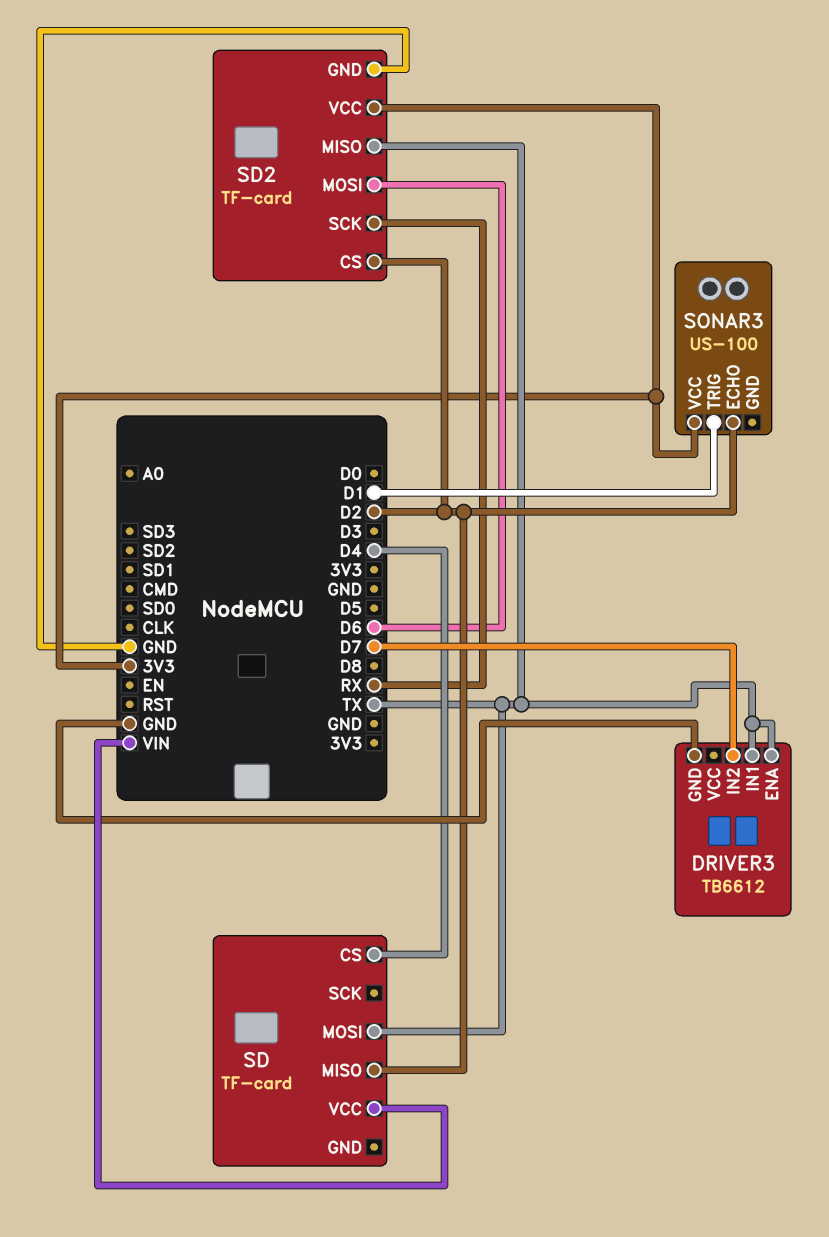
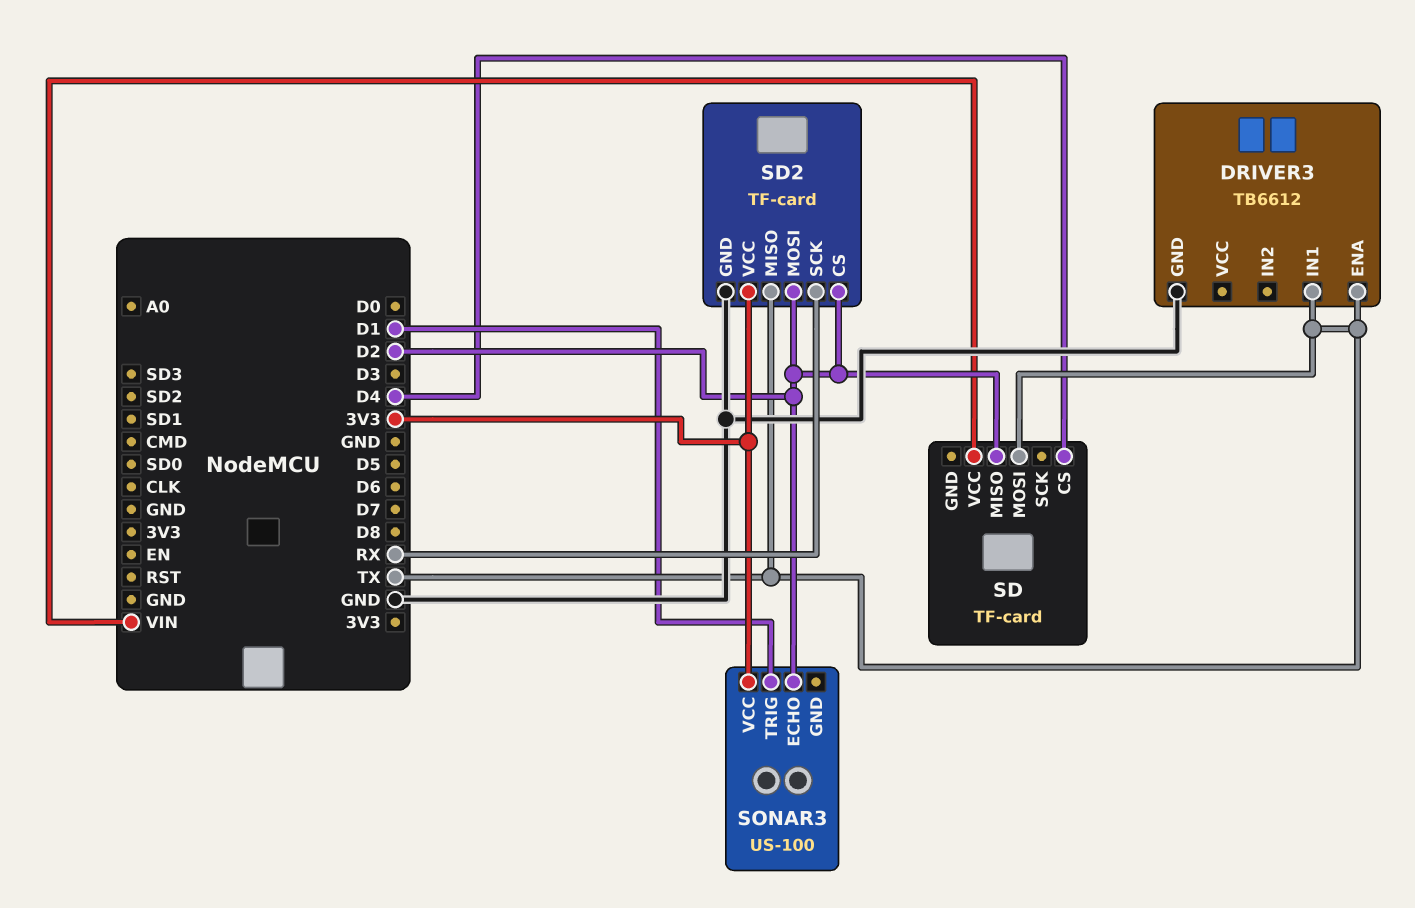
DRIVER3 pin IN2: D7 -> none
SD2 pin MOSI: D6 -> D2

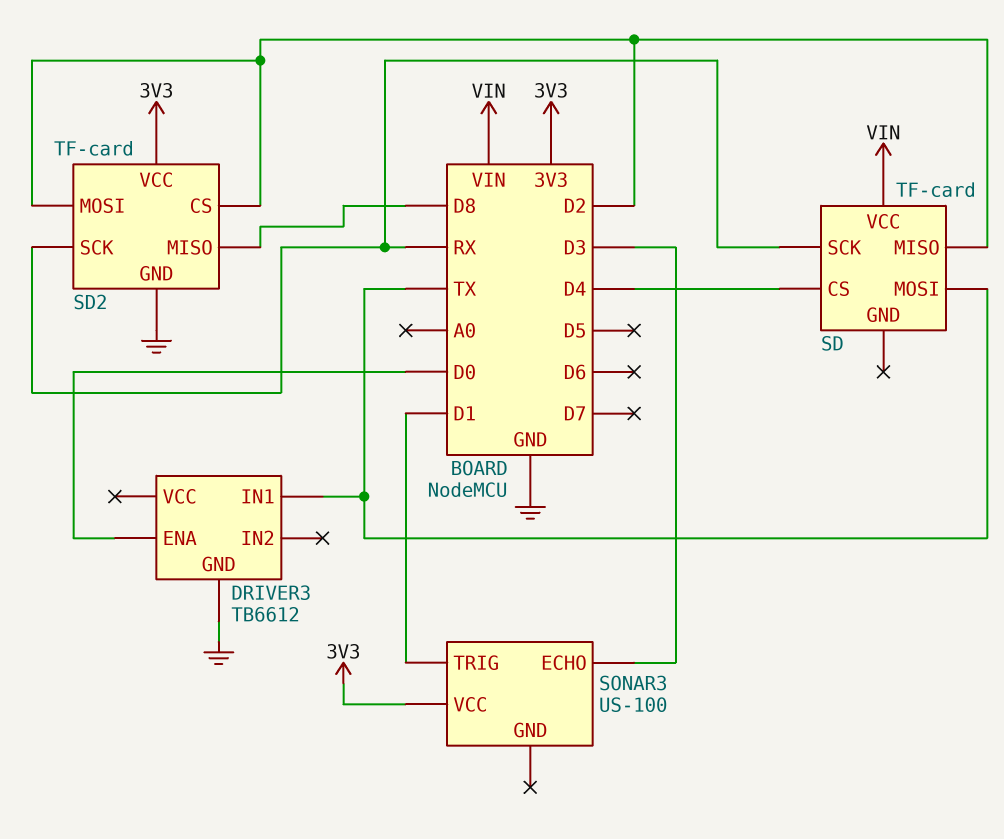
DRIVER3 pin ENA: TX -> D0
SD pin SCK: none -> RX
SD2 pin MISO: TX -> D8
SONAR3 pin ECHO: D2 -> D3

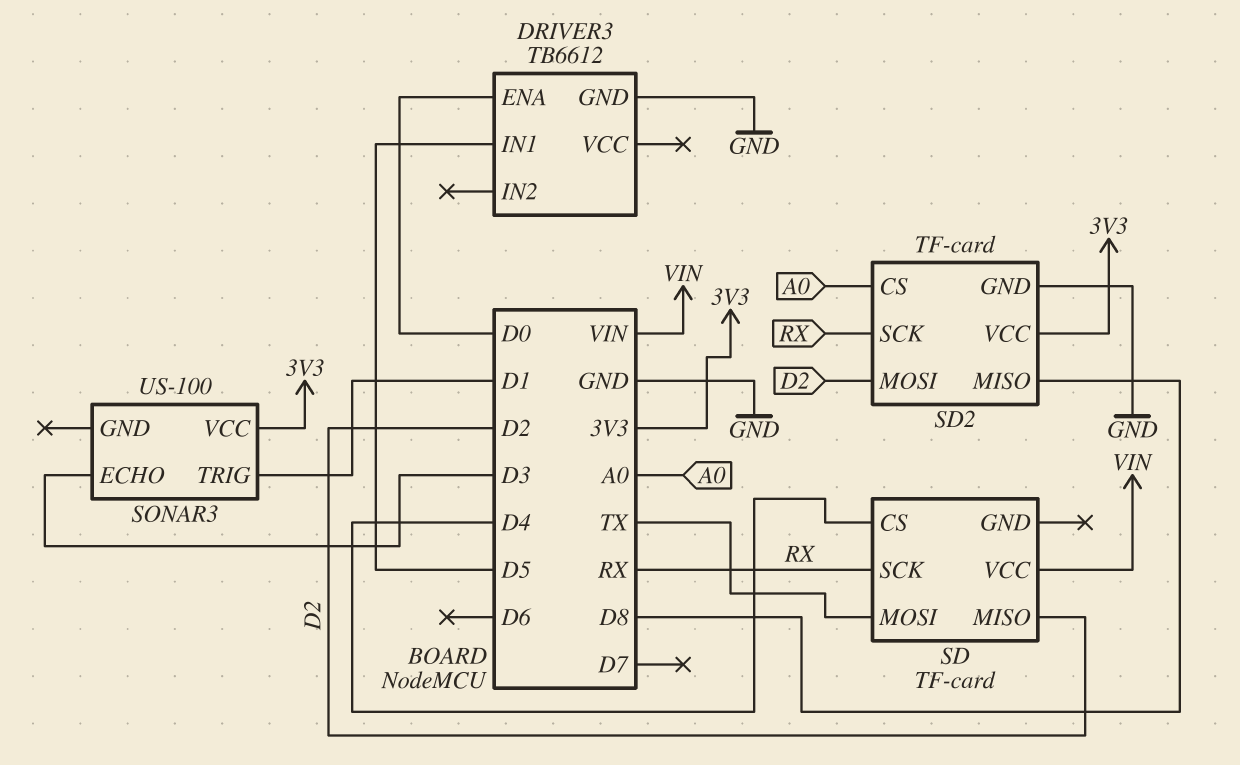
DRIVER3 pin IN1: TX -> D5
SD2 pin CS: D2 -> A0

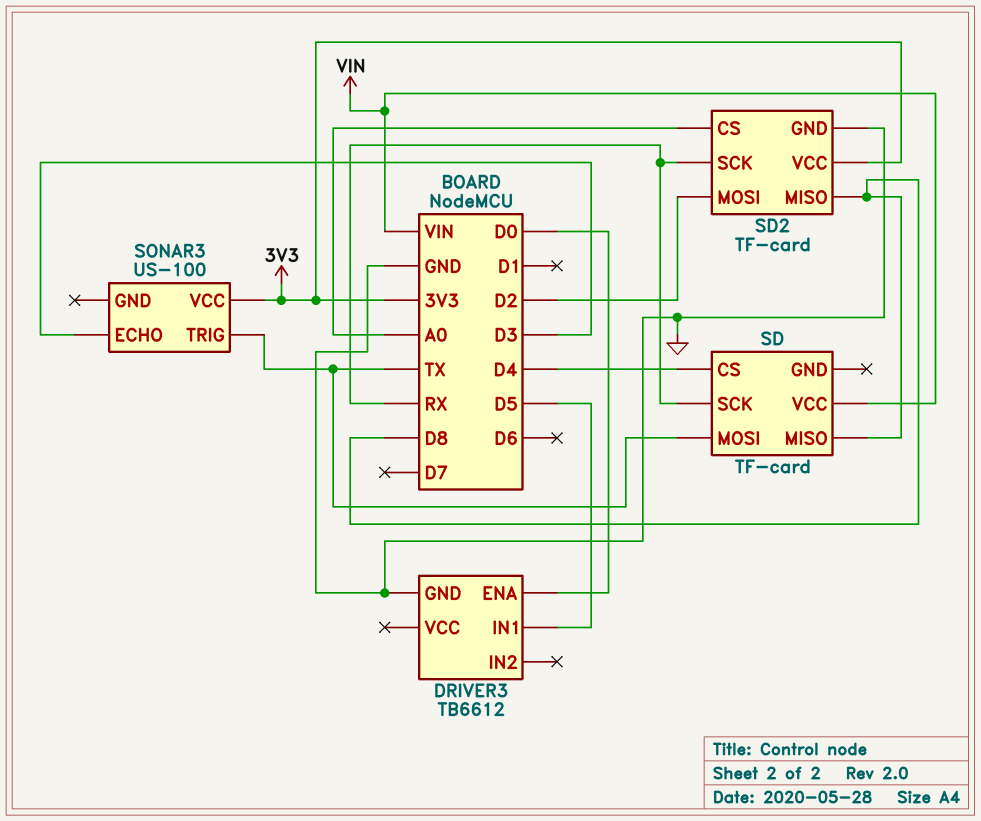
SD pin MISO: D2 -> D8
SONAR3 pin TRIG: D1 -> TX

